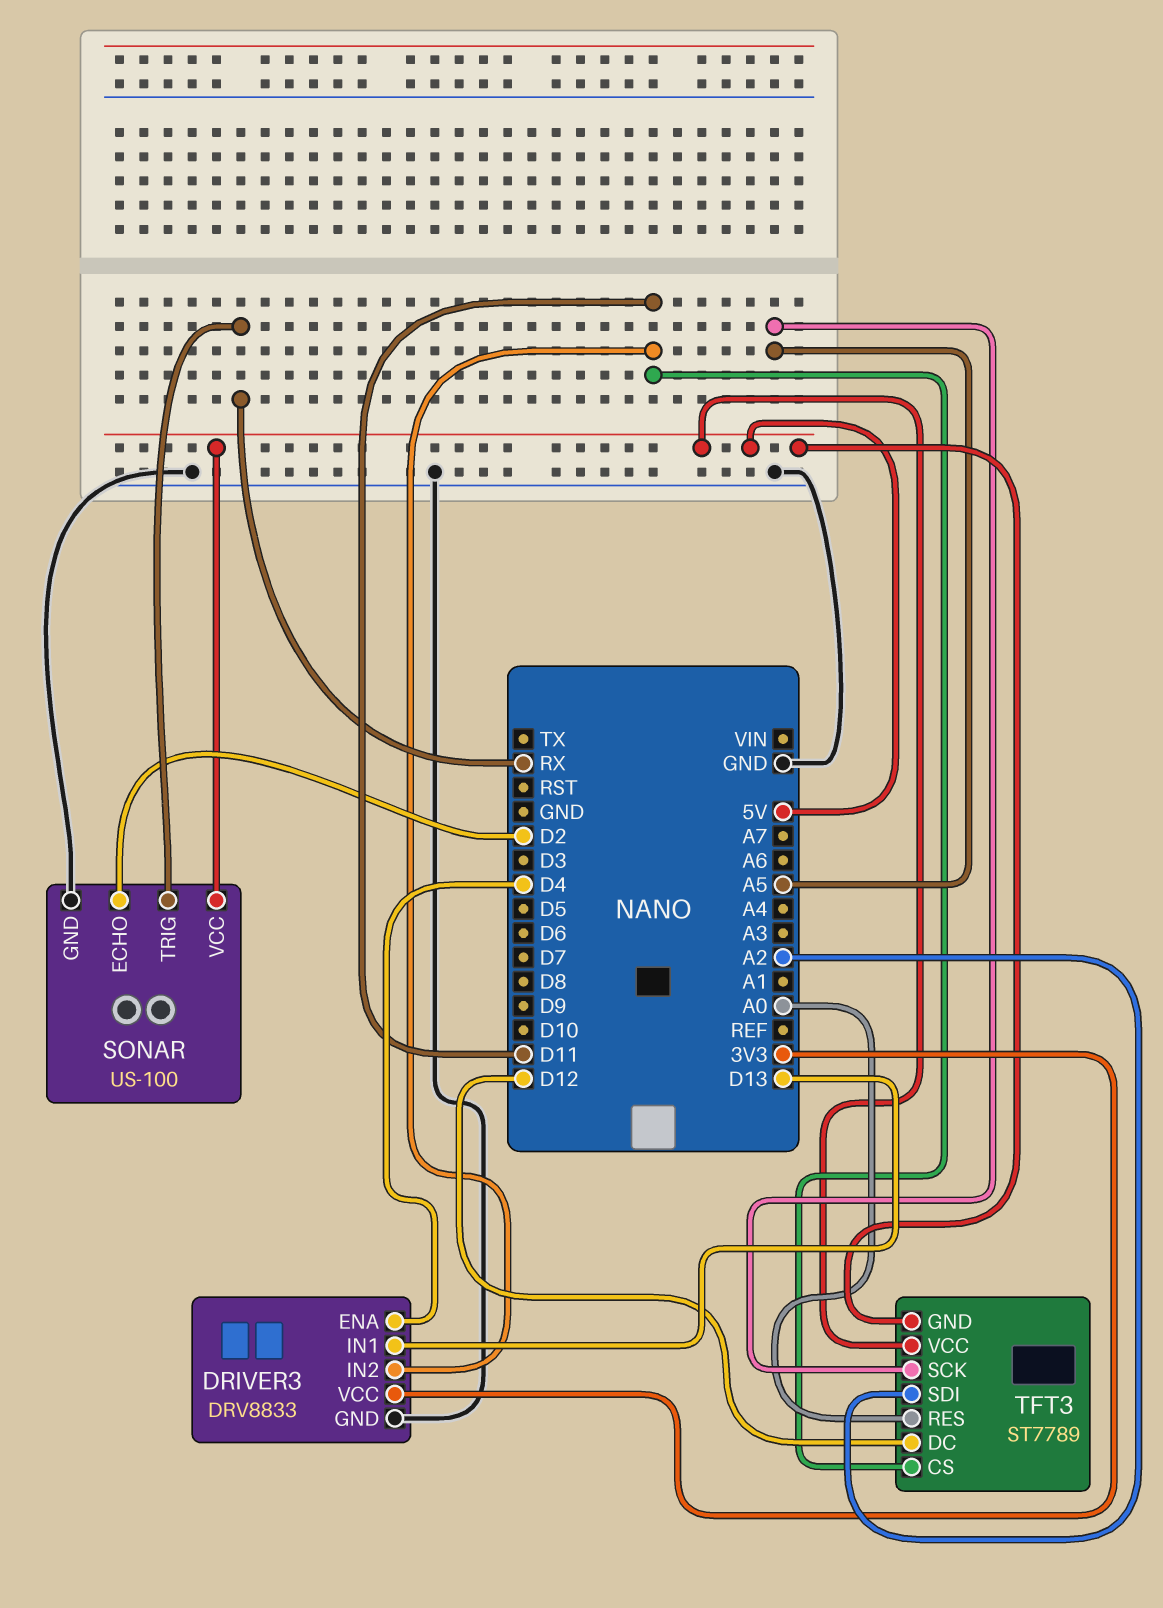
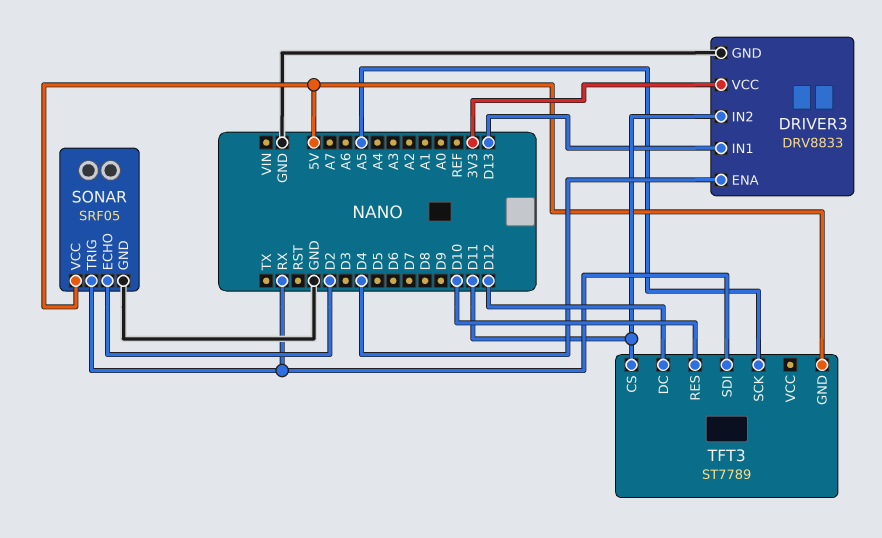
SONAR: US-100 -> SRF05
TFT3 pin RES: A0 -> D10
TFT3 pin SDI: A2 -> RX
TFT3 pin VCC: 5V -> none

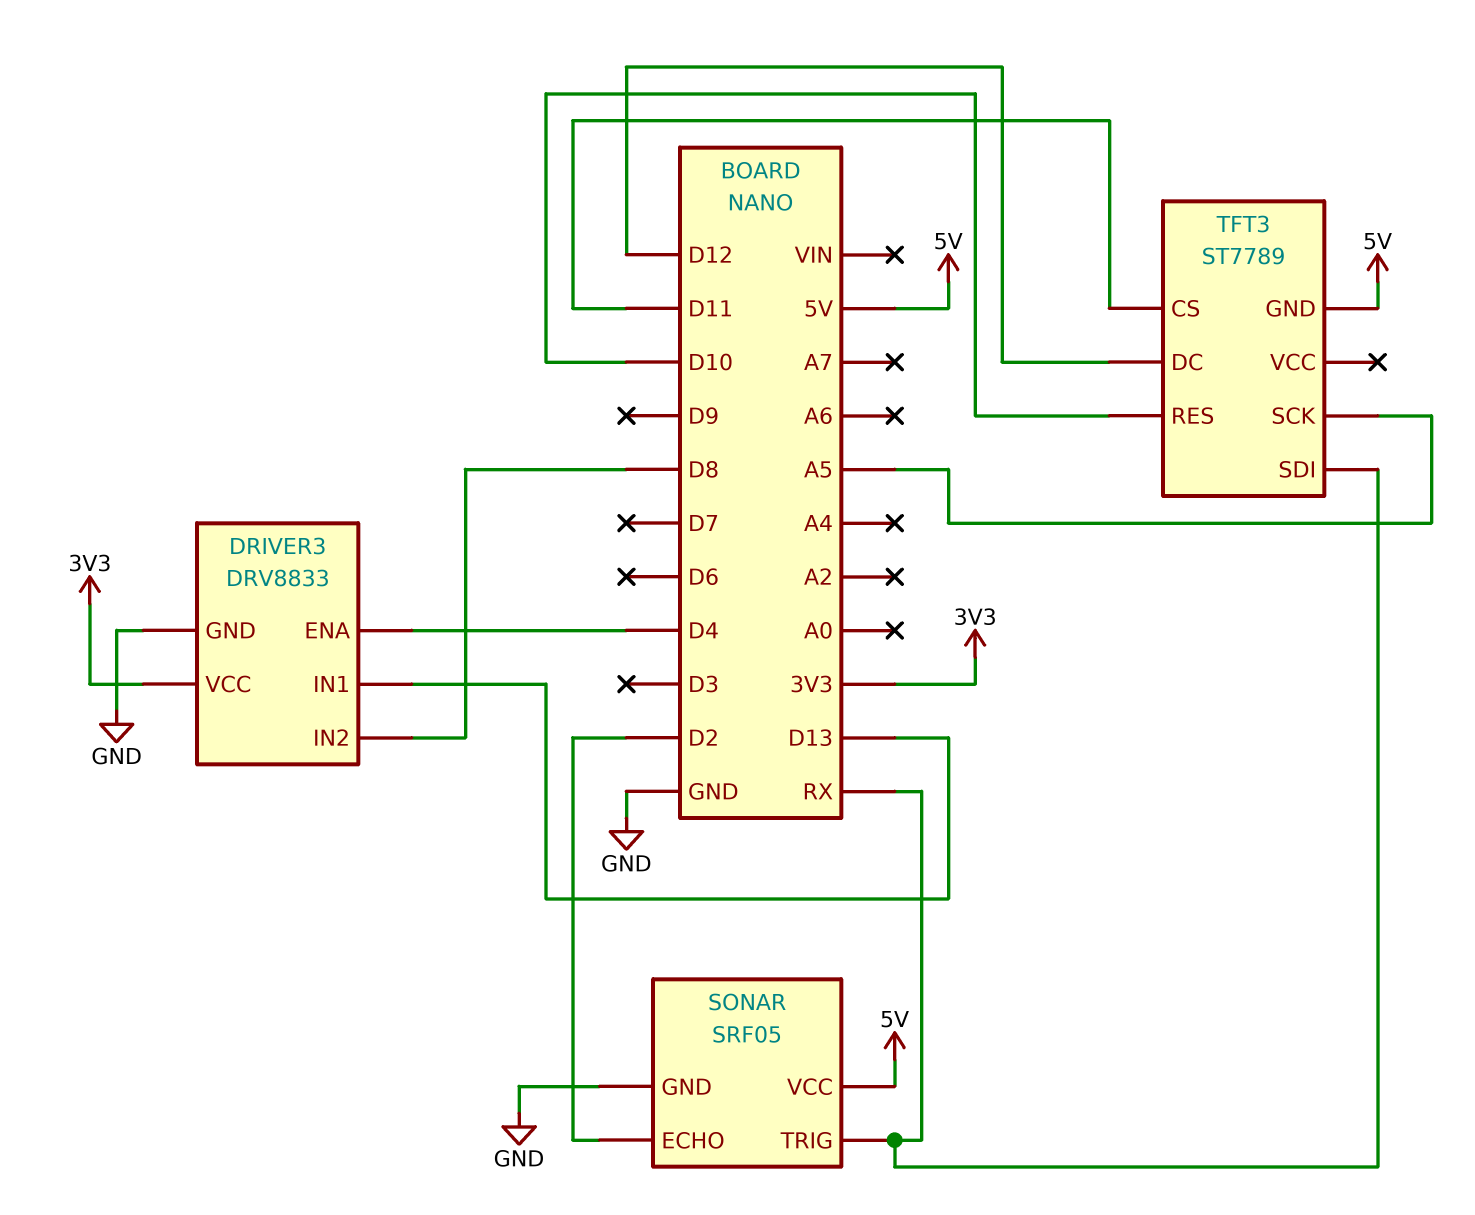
DRIVER3 pin IN2: D11 -> D8

